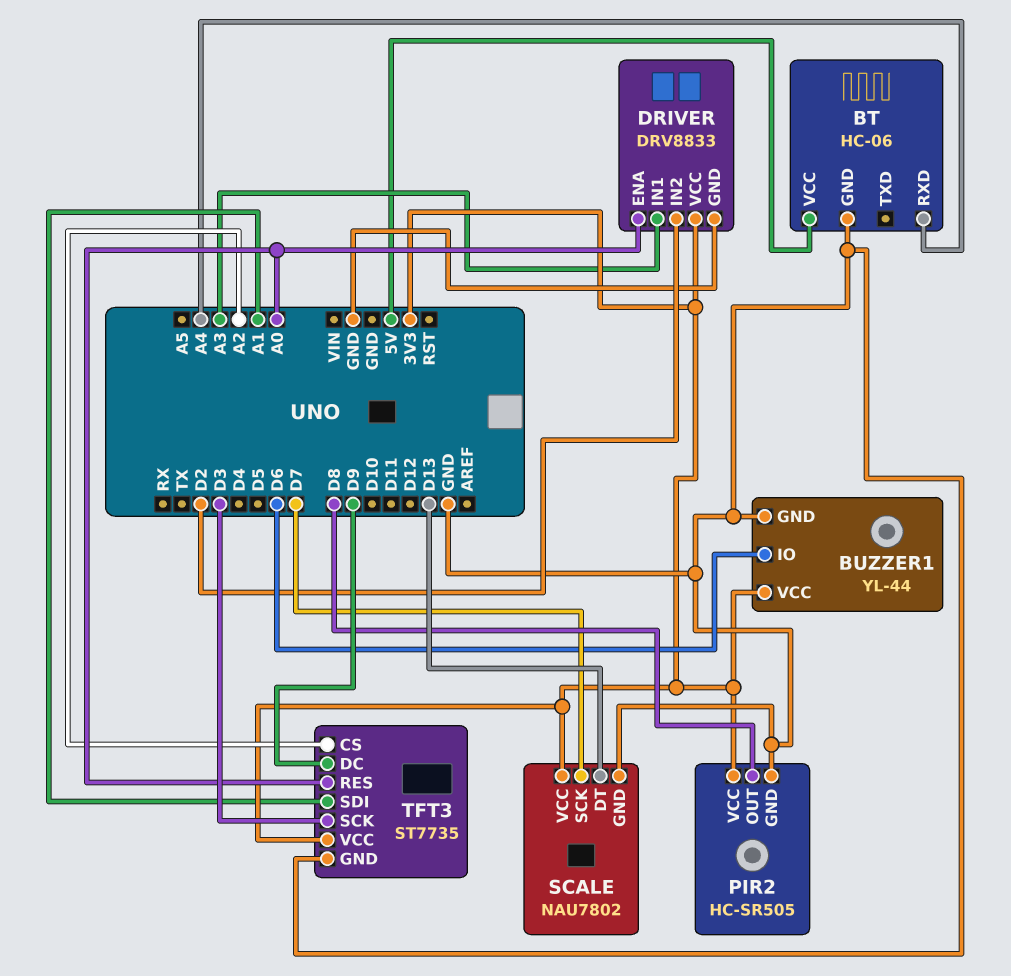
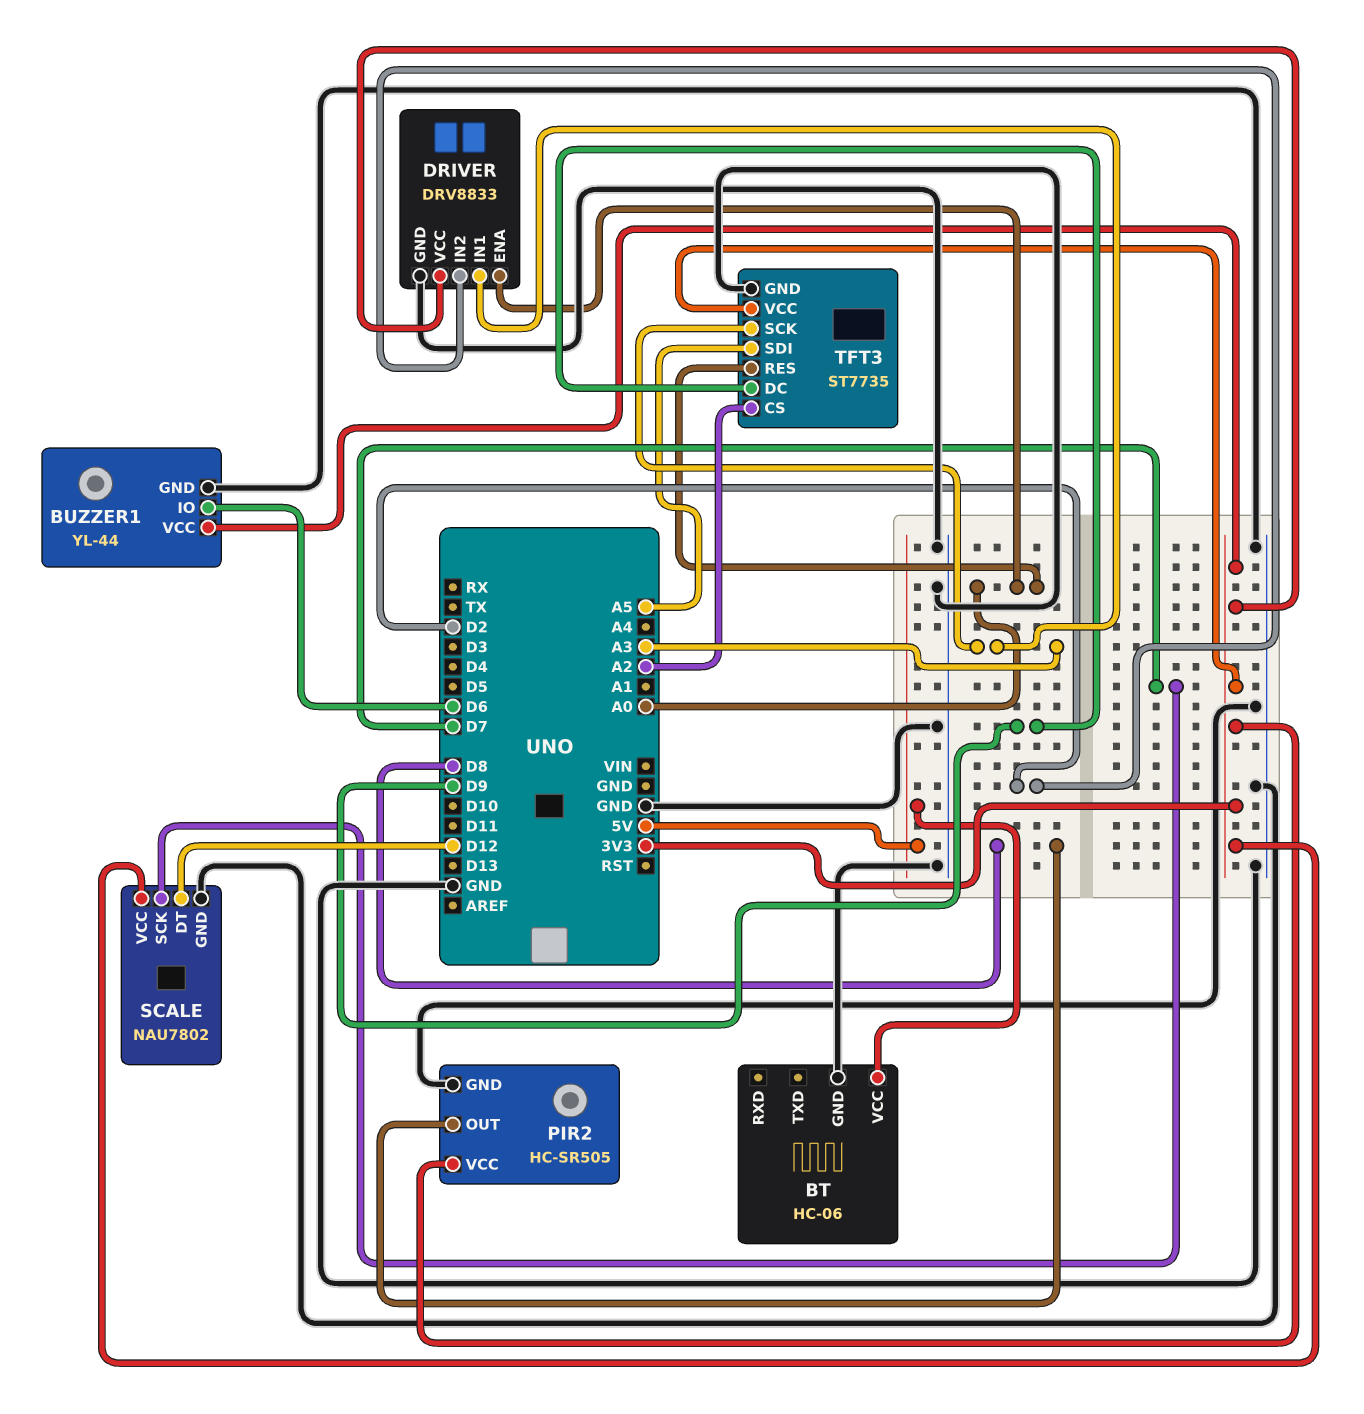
BT pin RXD: A4 -> none
SCALE pin DT: D13 -> D12
TFT3 pin SCK: D3 -> A3
TFT3 pin SDI: A1 -> A5

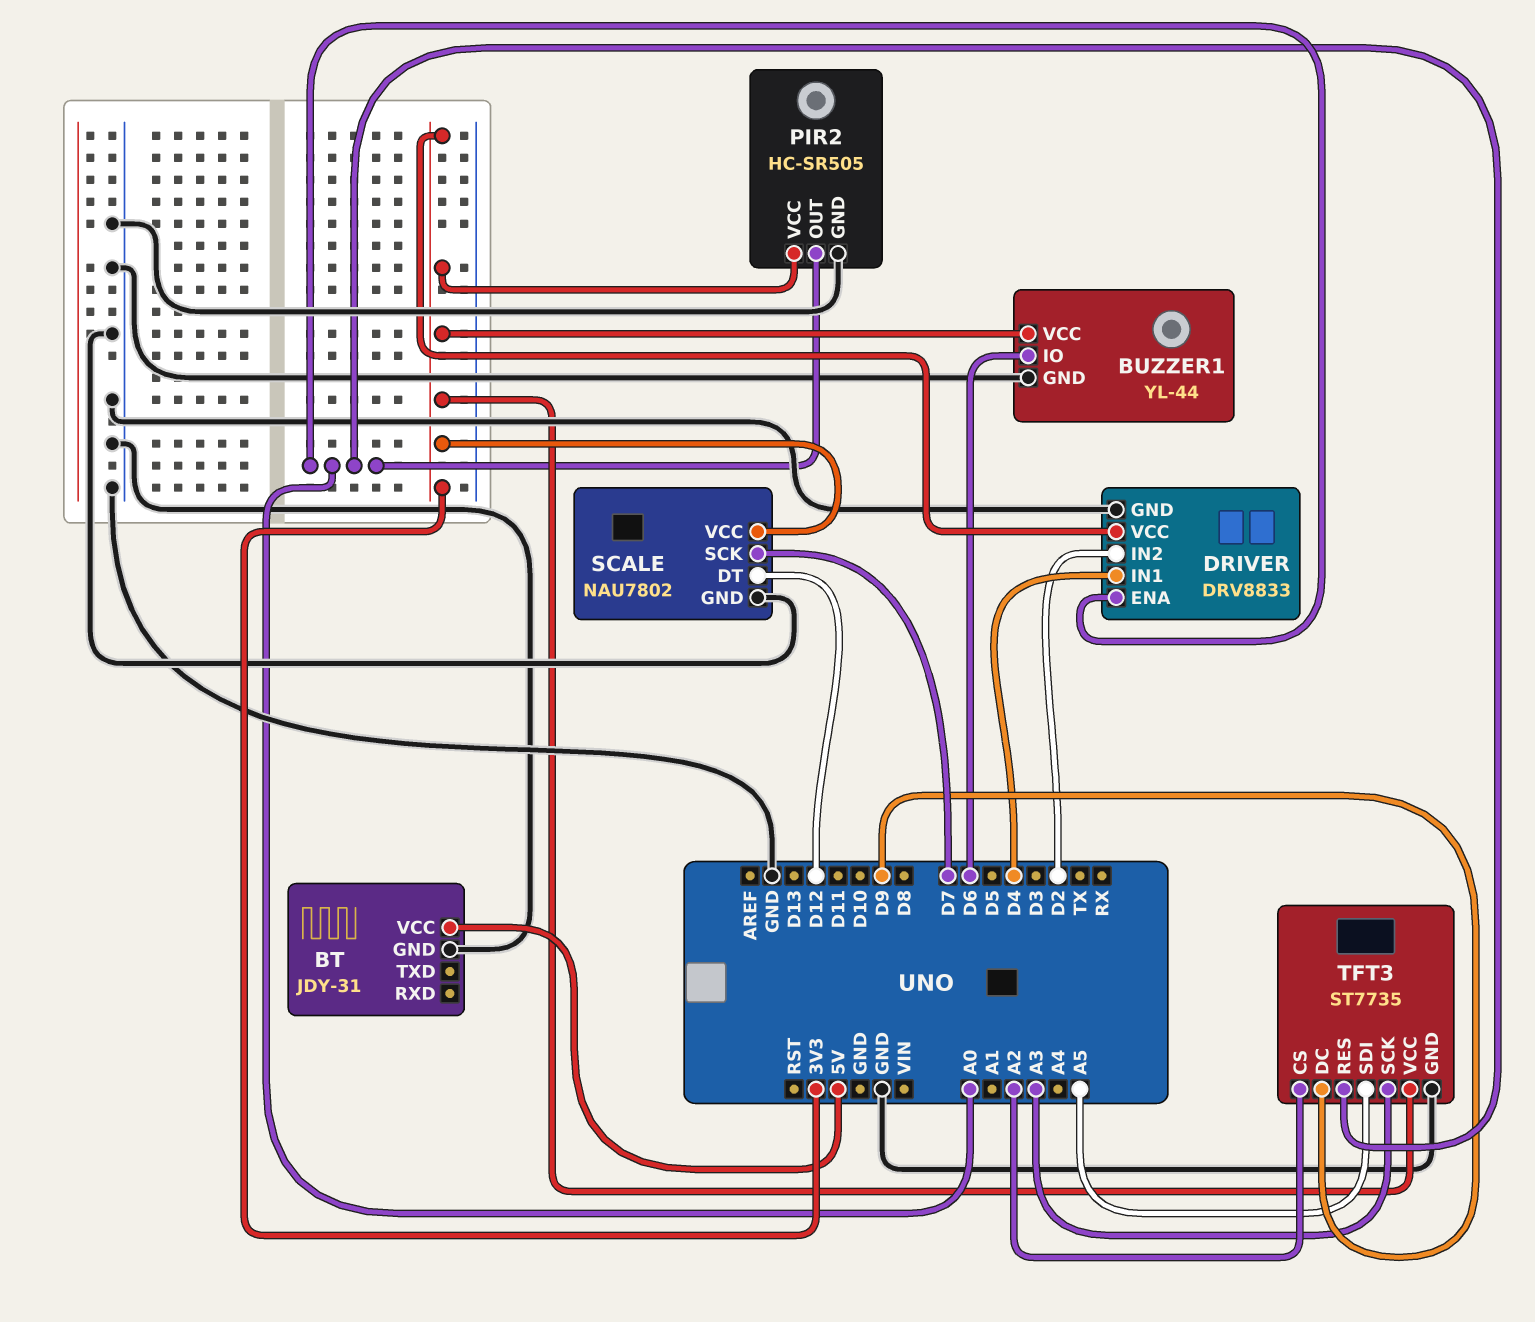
BT: HC-06 -> JDY-31
DRIVER pin IN1: A3 -> D4
PIR2 pin OUT: D8 -> A0

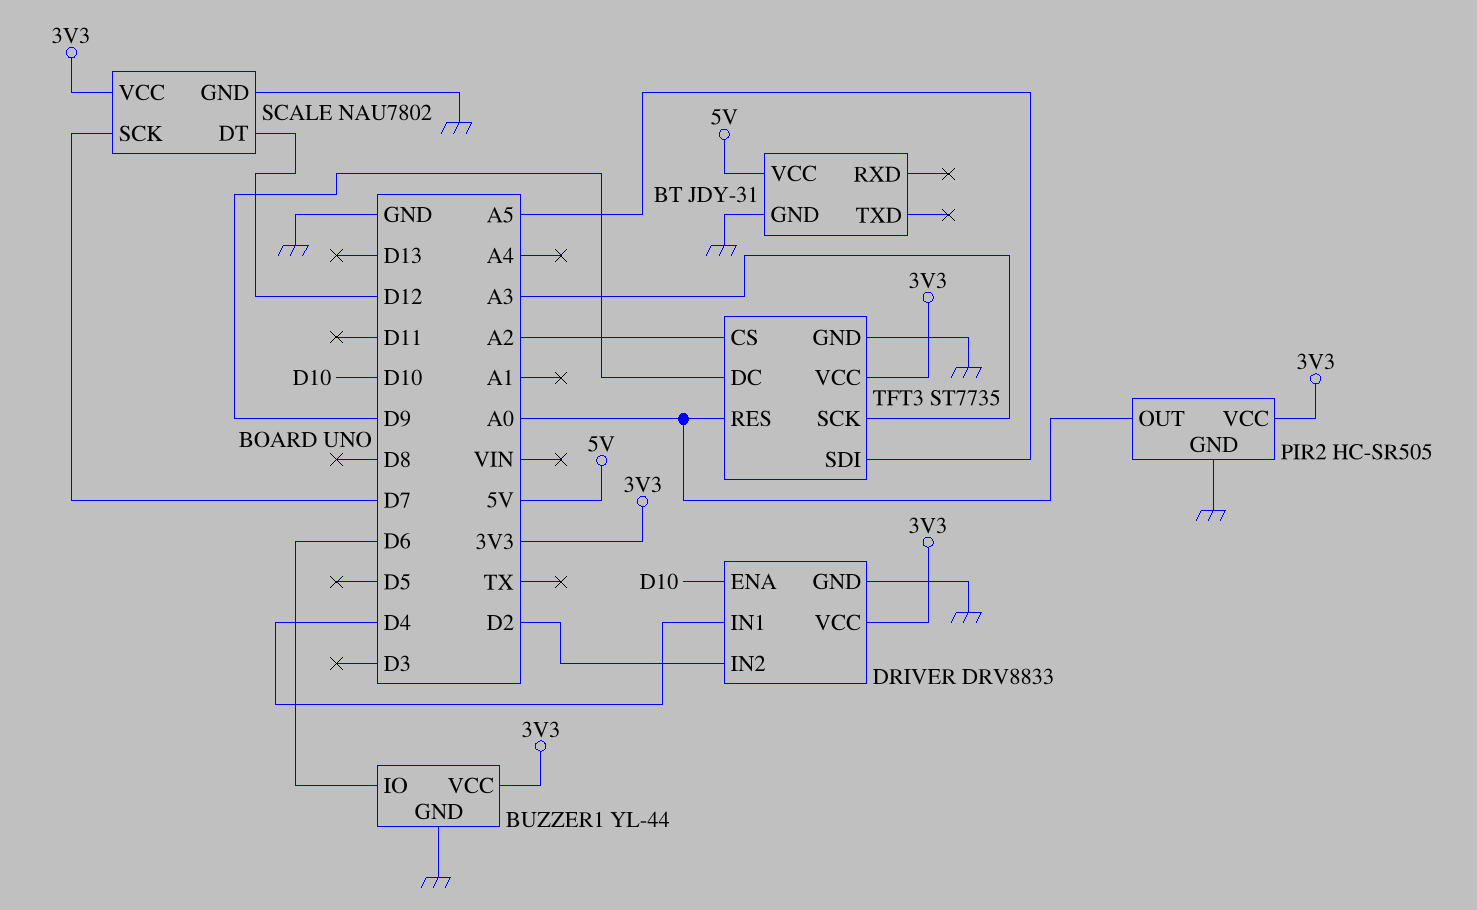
DRIVER pin ENA: A0 -> D10

